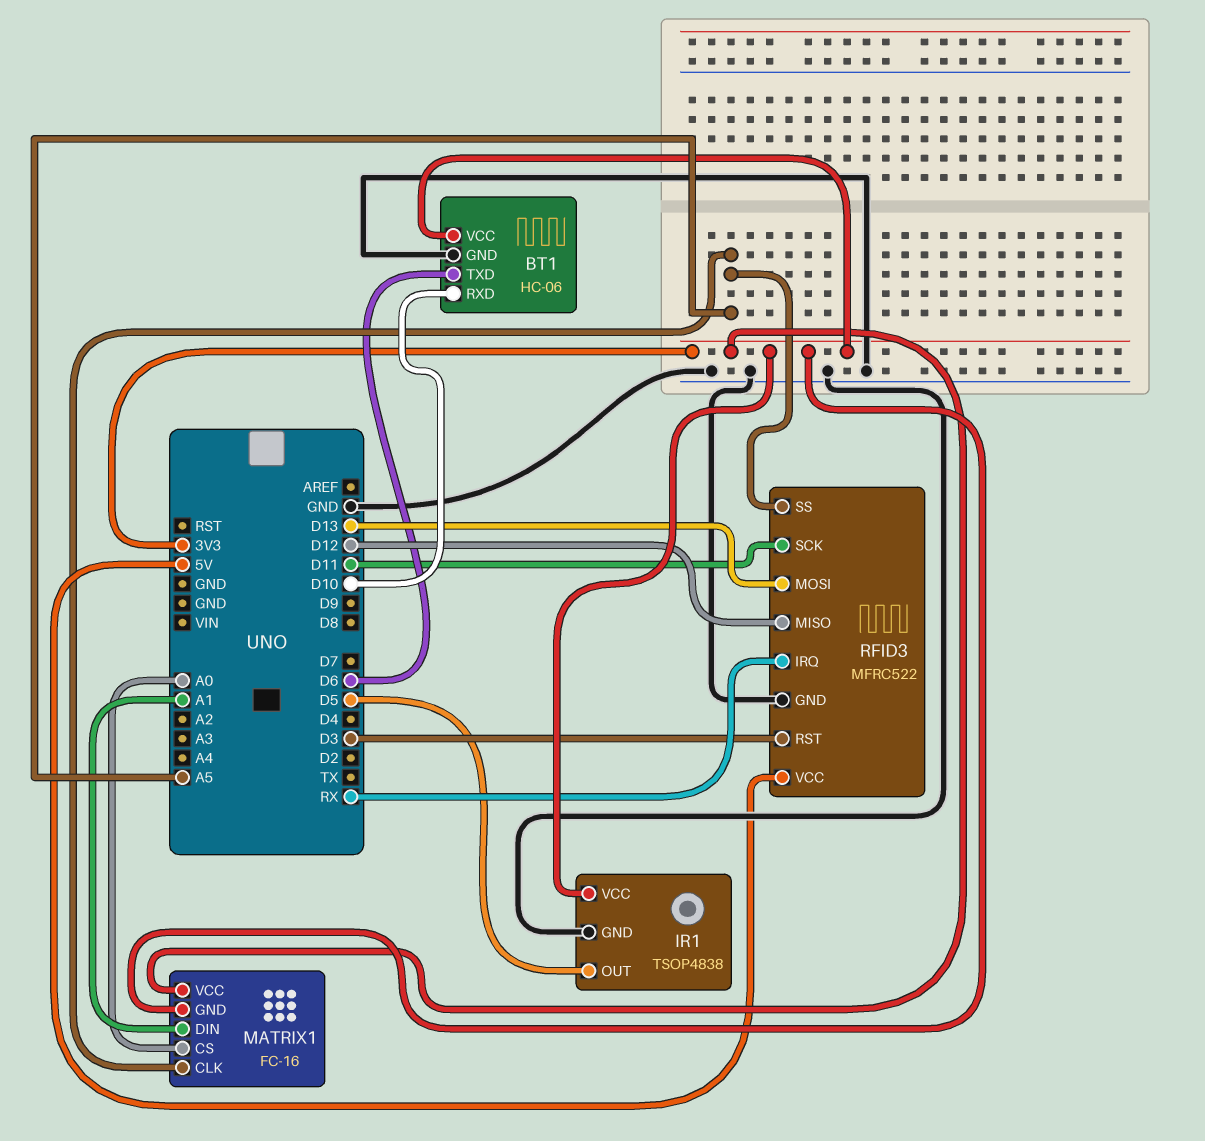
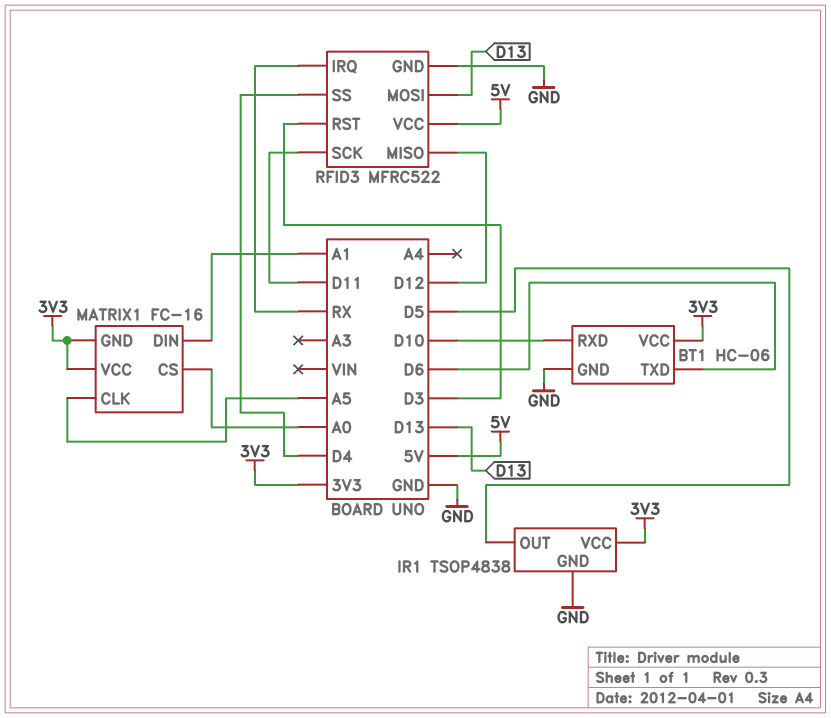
RFID3 pin SS: A5 -> D4

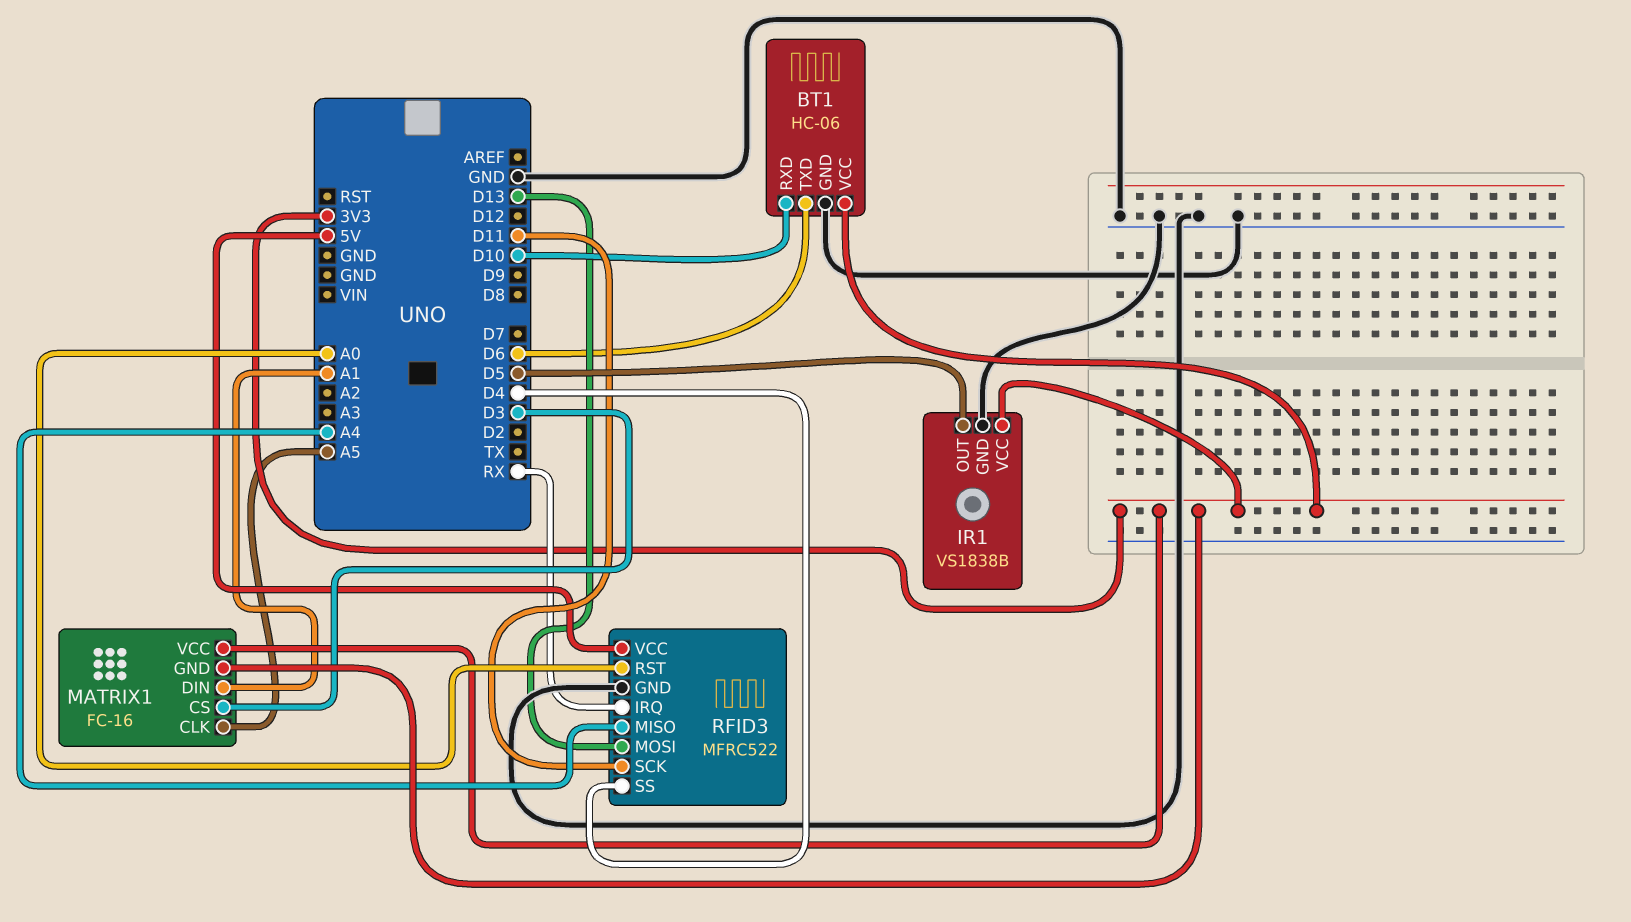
IR1: TSOP4838 -> VS1838B
MATRIX1 pin CS: A0 -> D3
RFID3 pin MISO: D12 -> A4
RFID3 pin RST: D3 -> A0

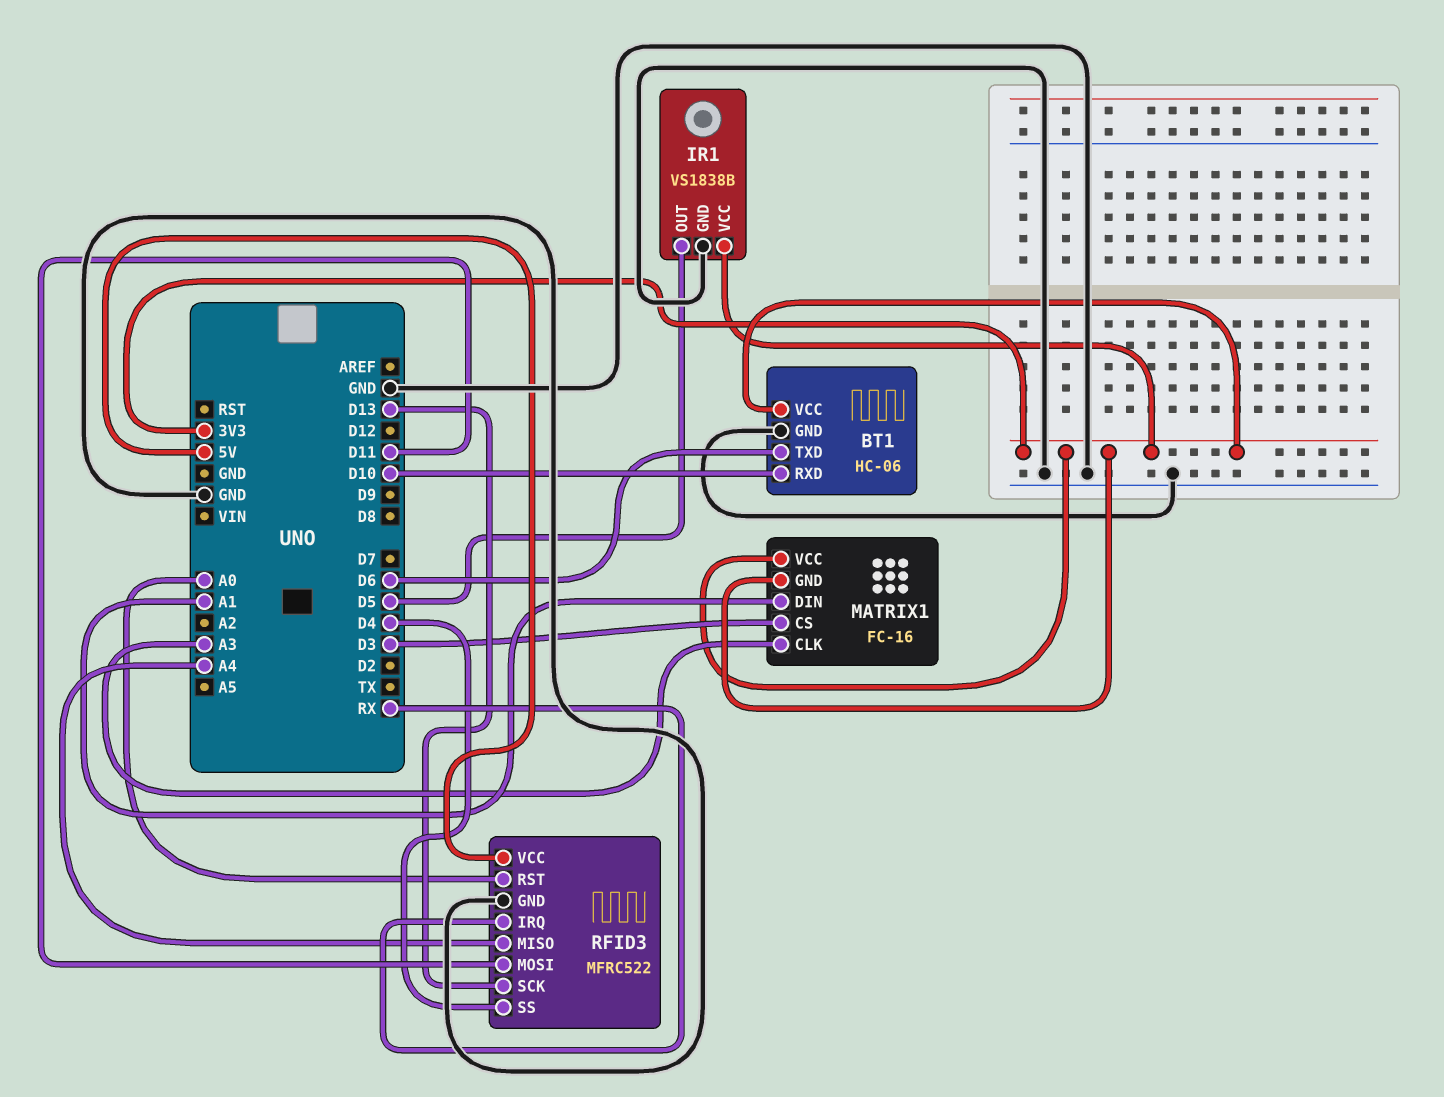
MATRIX1 pin CLK: A5 -> A3
RFID3 pin MOSI: D13 -> D11
RFID3 pin SCK: D11 -> D13

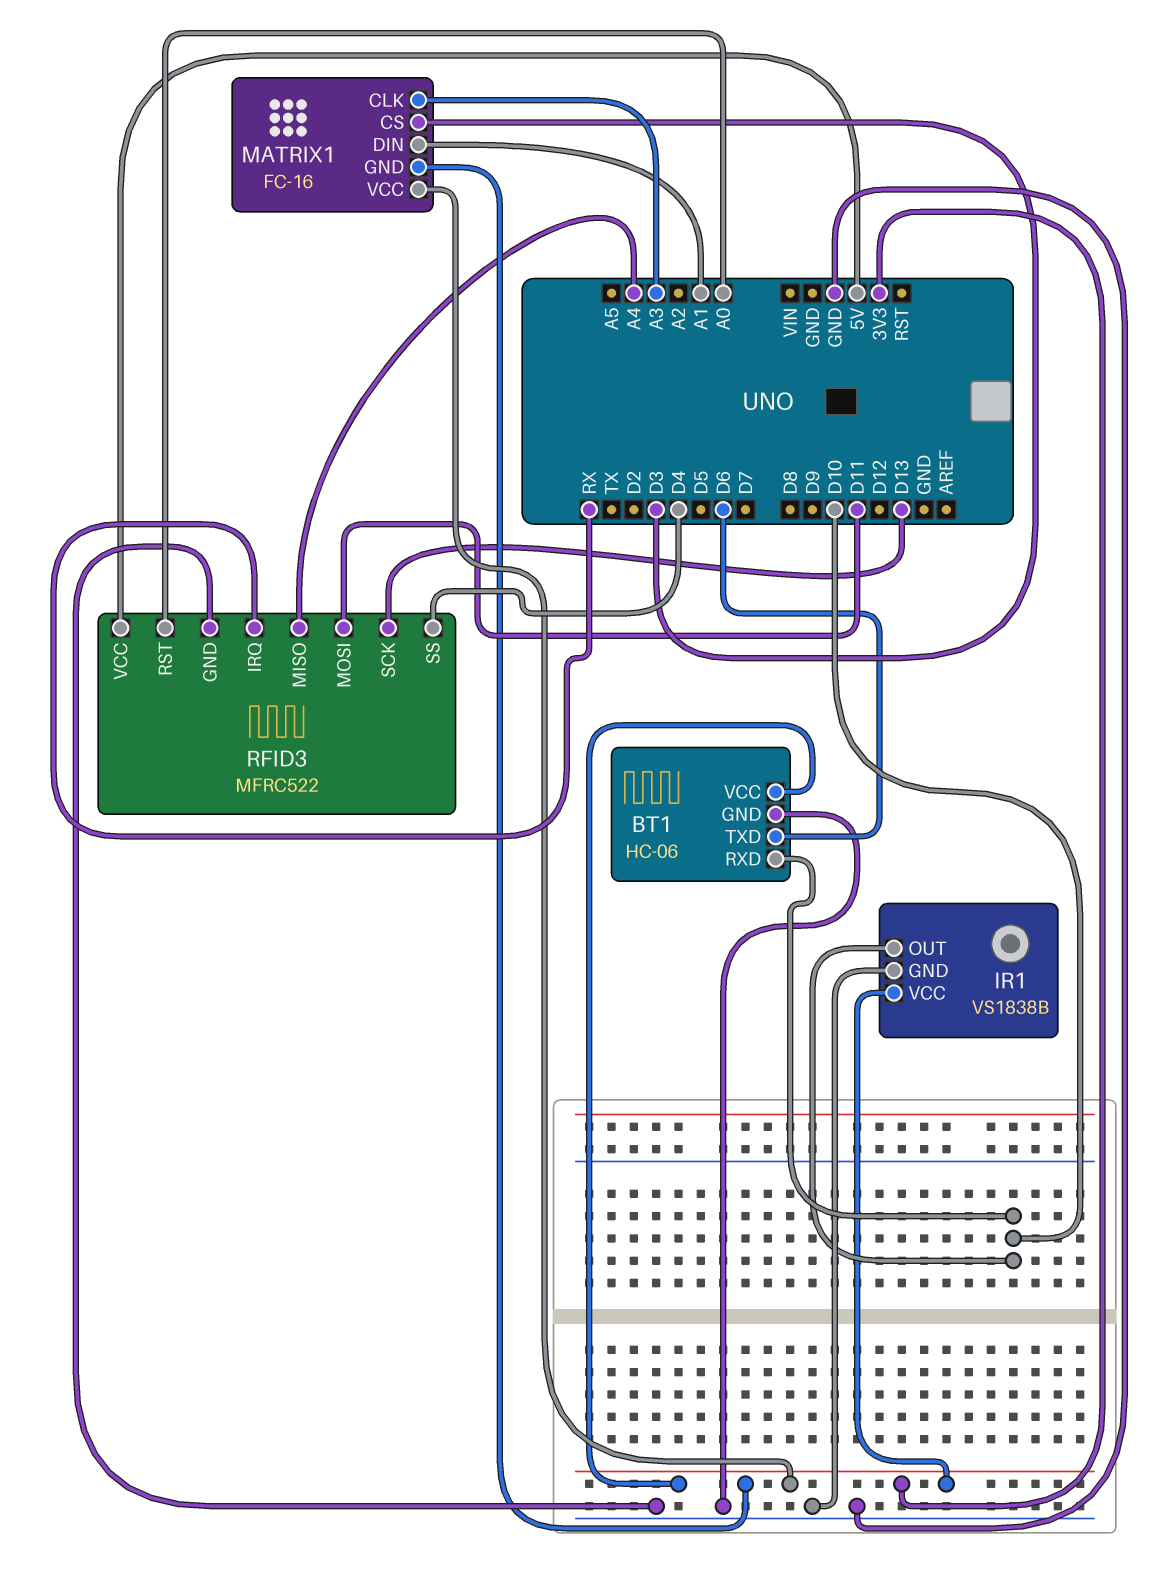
IR1 pin OUT: D5 -> D10

